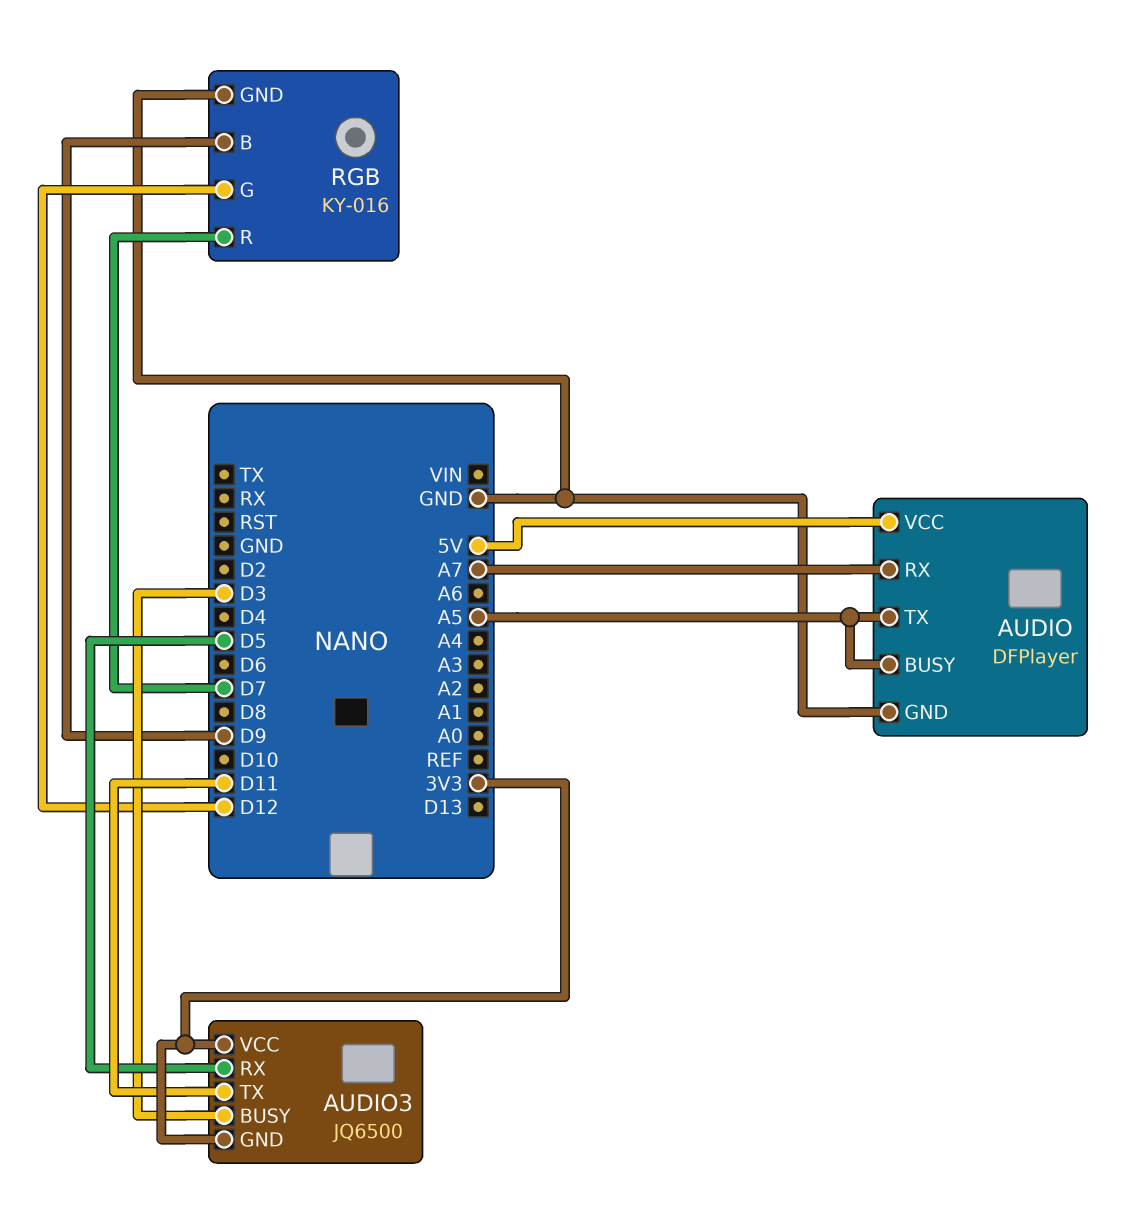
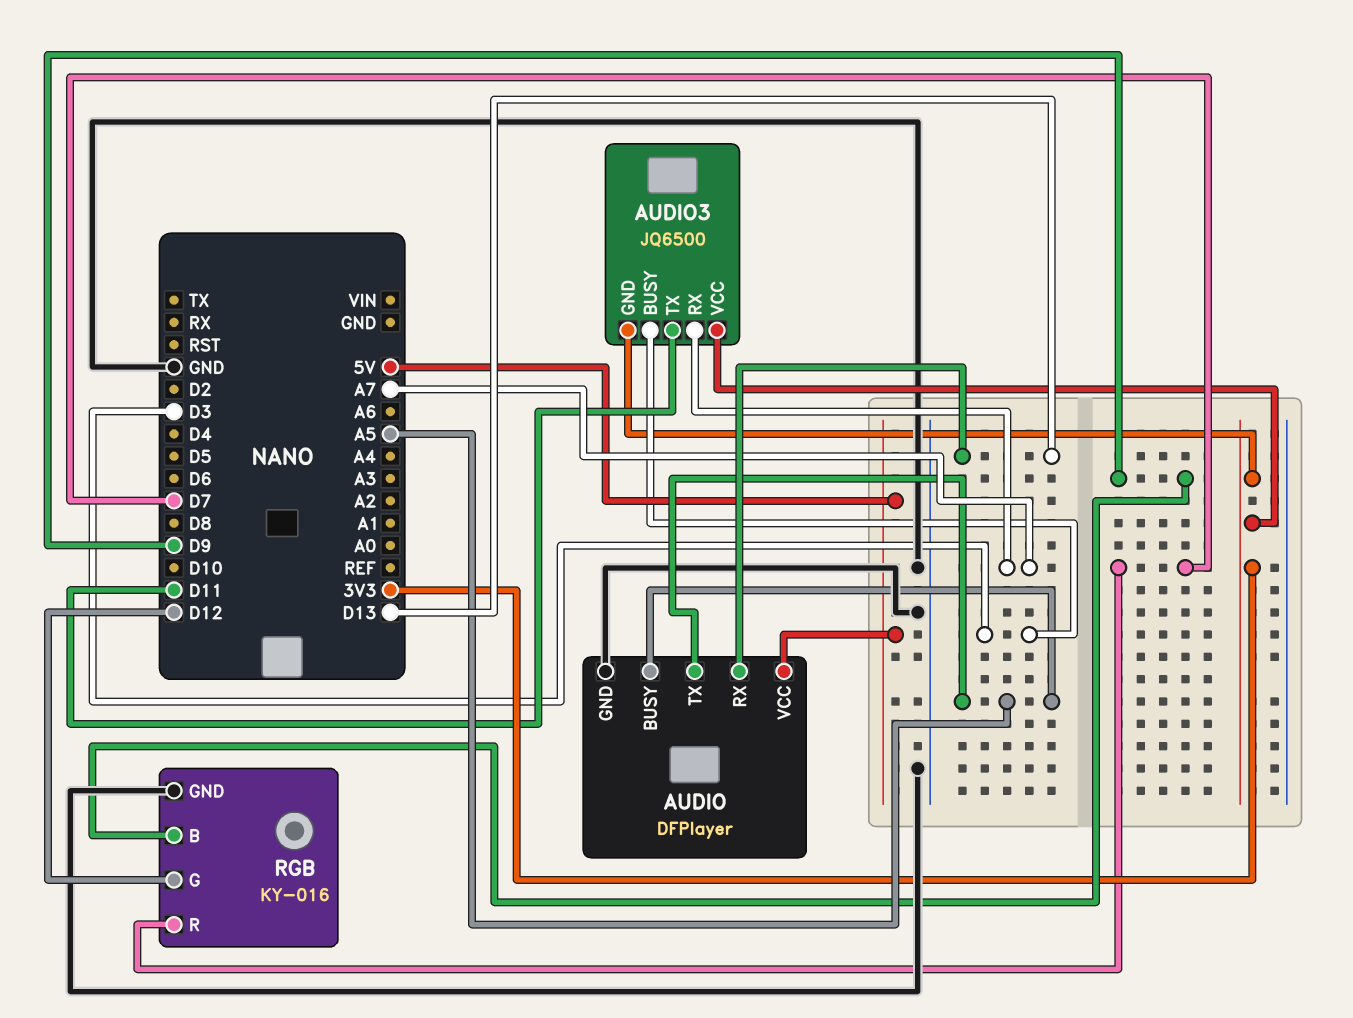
AUDIO pin RX: A7 -> D13
AUDIO3 pin RX: D5 -> A7

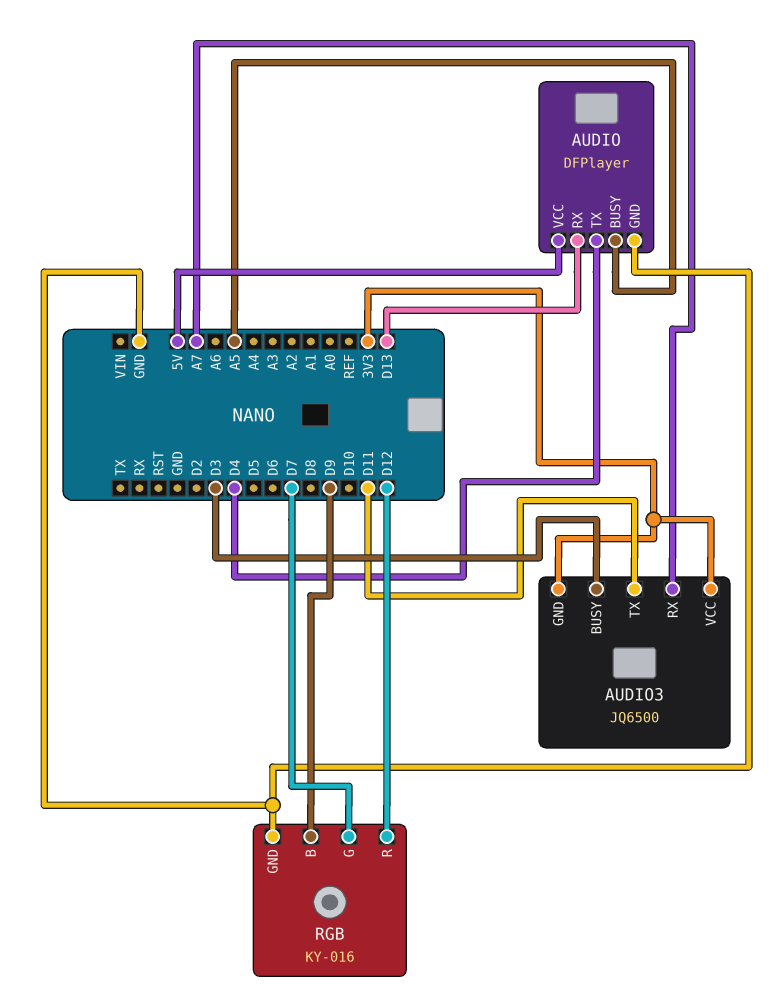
AUDIO pin TX: A5 -> D4
RGB pin G: D12 -> D7
RGB pin R: D7 -> D12

